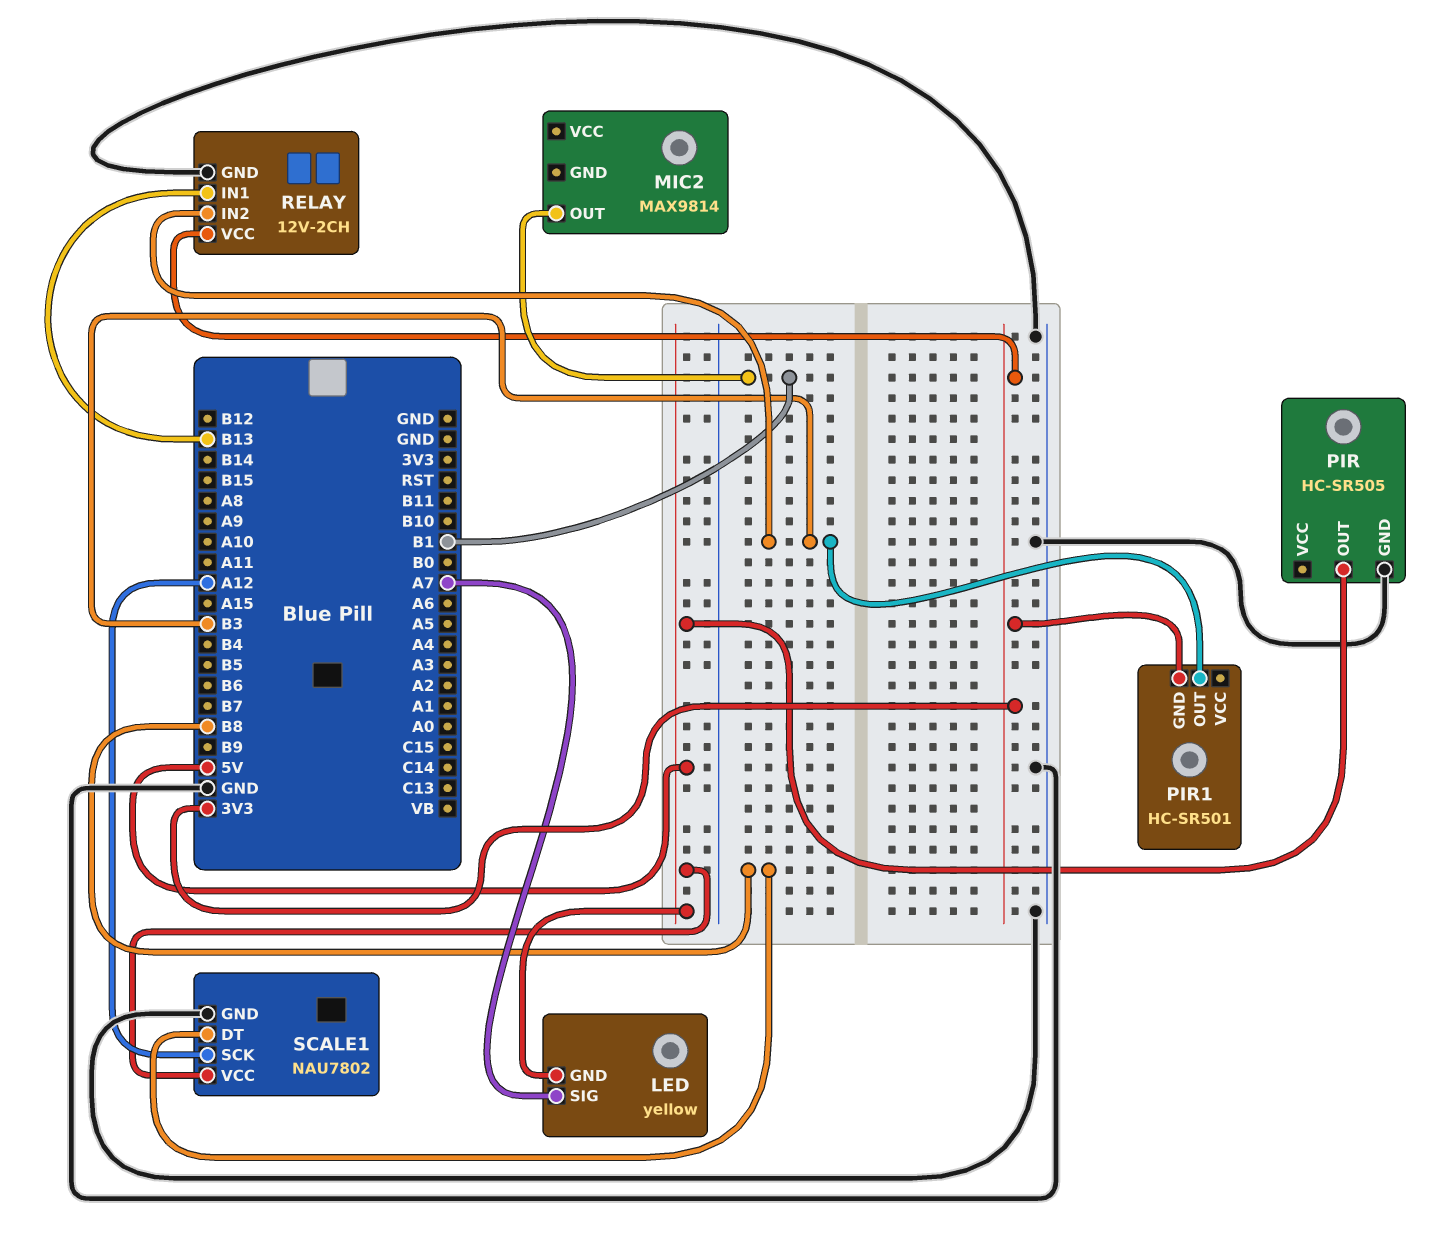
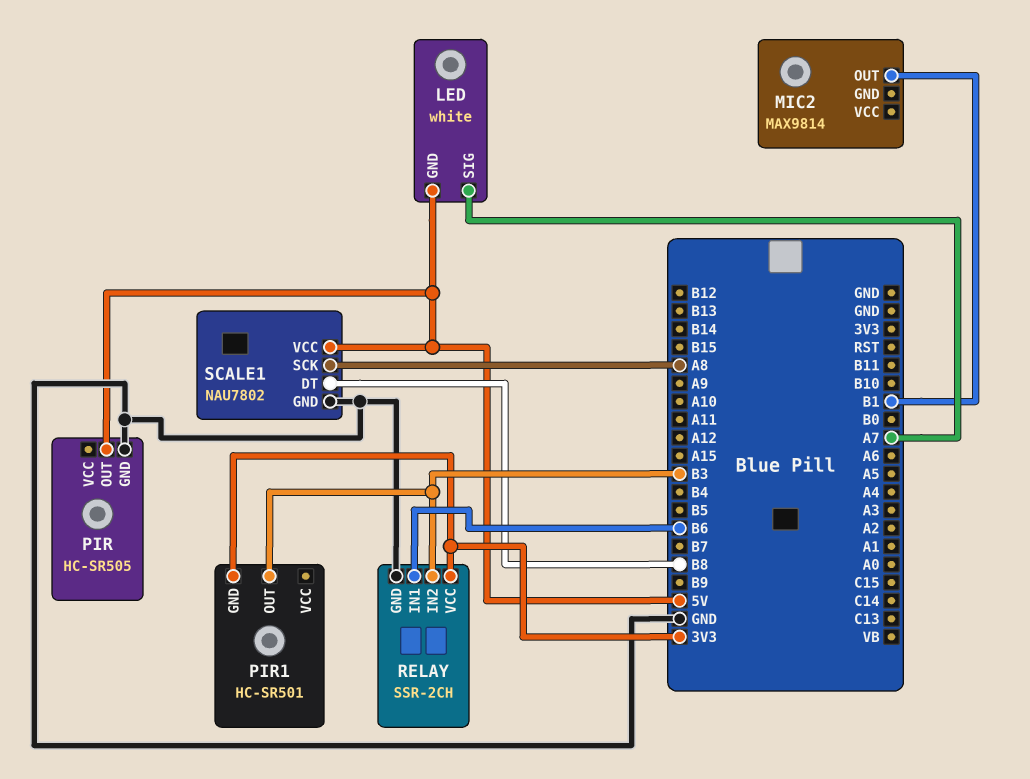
LED: yellow -> white
RELAY: 12V-2CH -> SSR-2CH
RELAY pin IN1: B13 -> B6
SCALE1 pin SCK: A12 -> A8

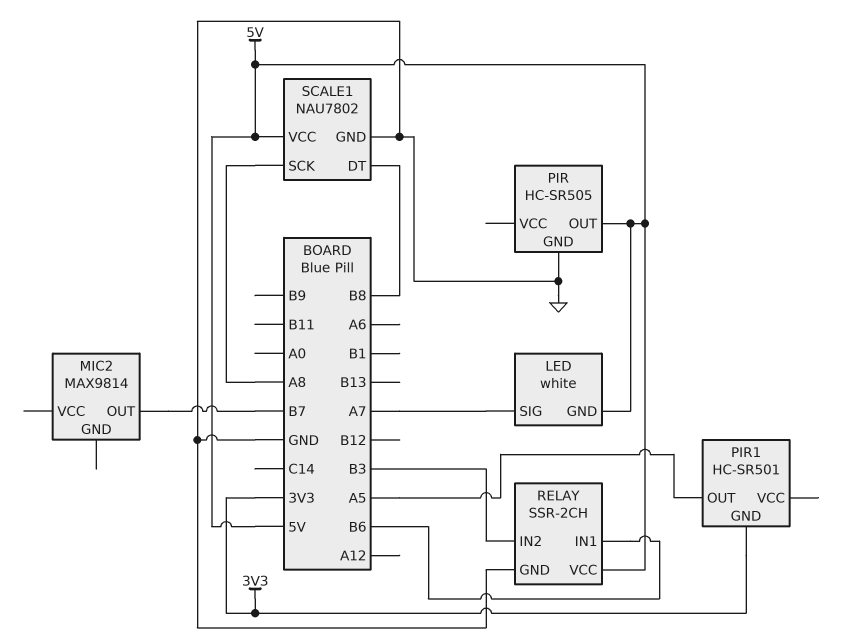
MIC2 pin OUT: B1 -> B7
PIR1 pin OUT: B3 -> A5
RELAY pin VCC: 3V3 -> 5V

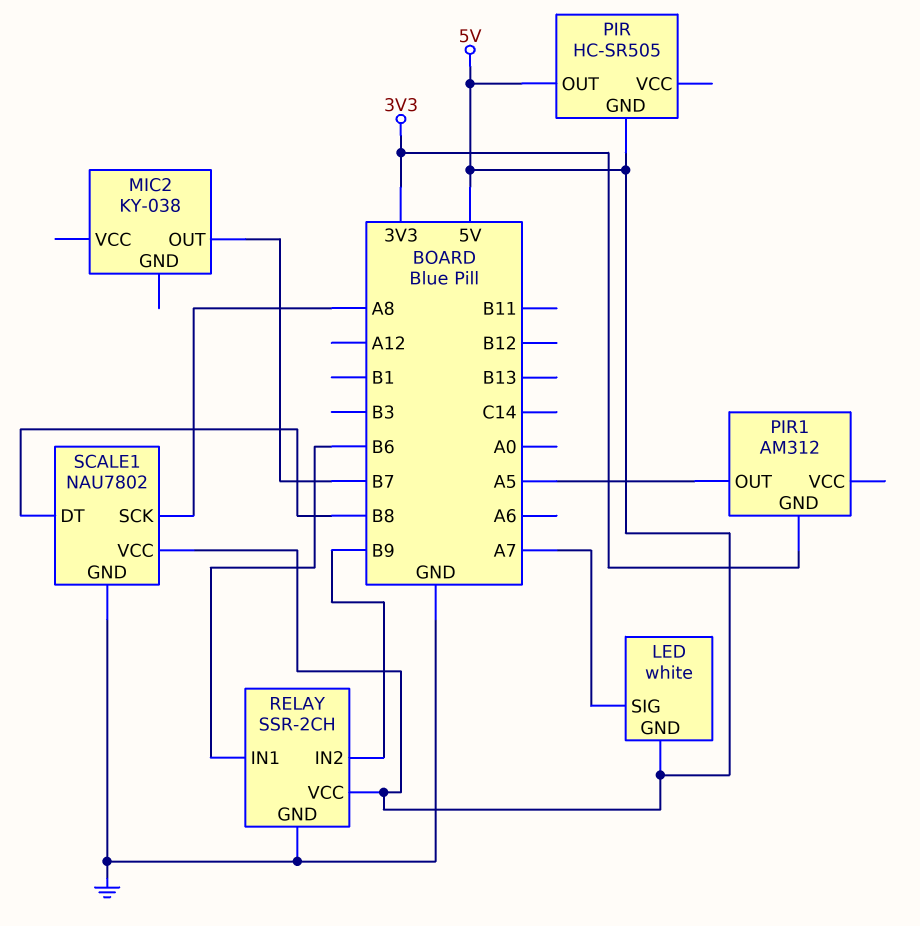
MIC2: MAX9814 -> KY-038
PIR pin GND: GND -> 5V
PIR1: HC-SR501 -> AM312
RELAY pin IN2: B3 -> B9

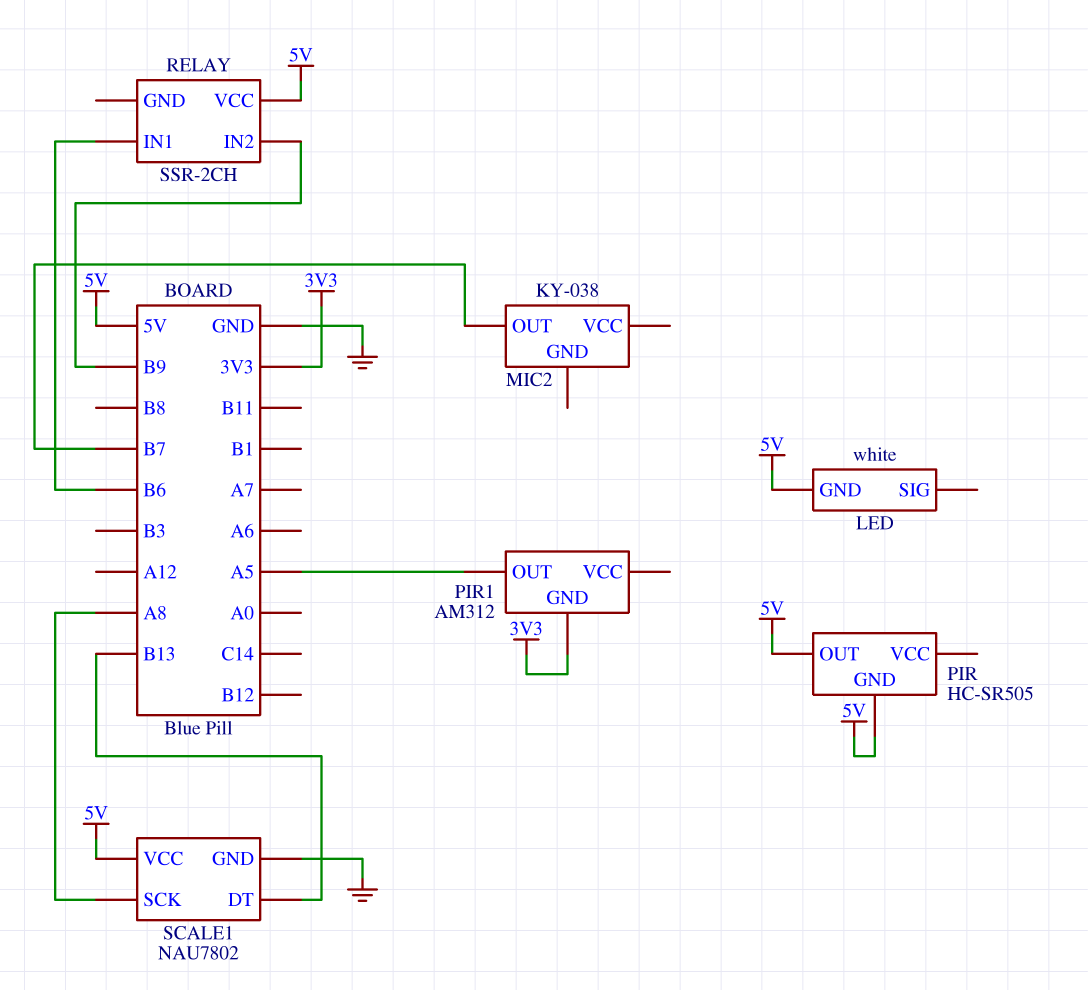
LED pin SIG: A7 -> none
RELAY pin GND: GND -> none
SCALE1 pin DT: B8 -> B13

